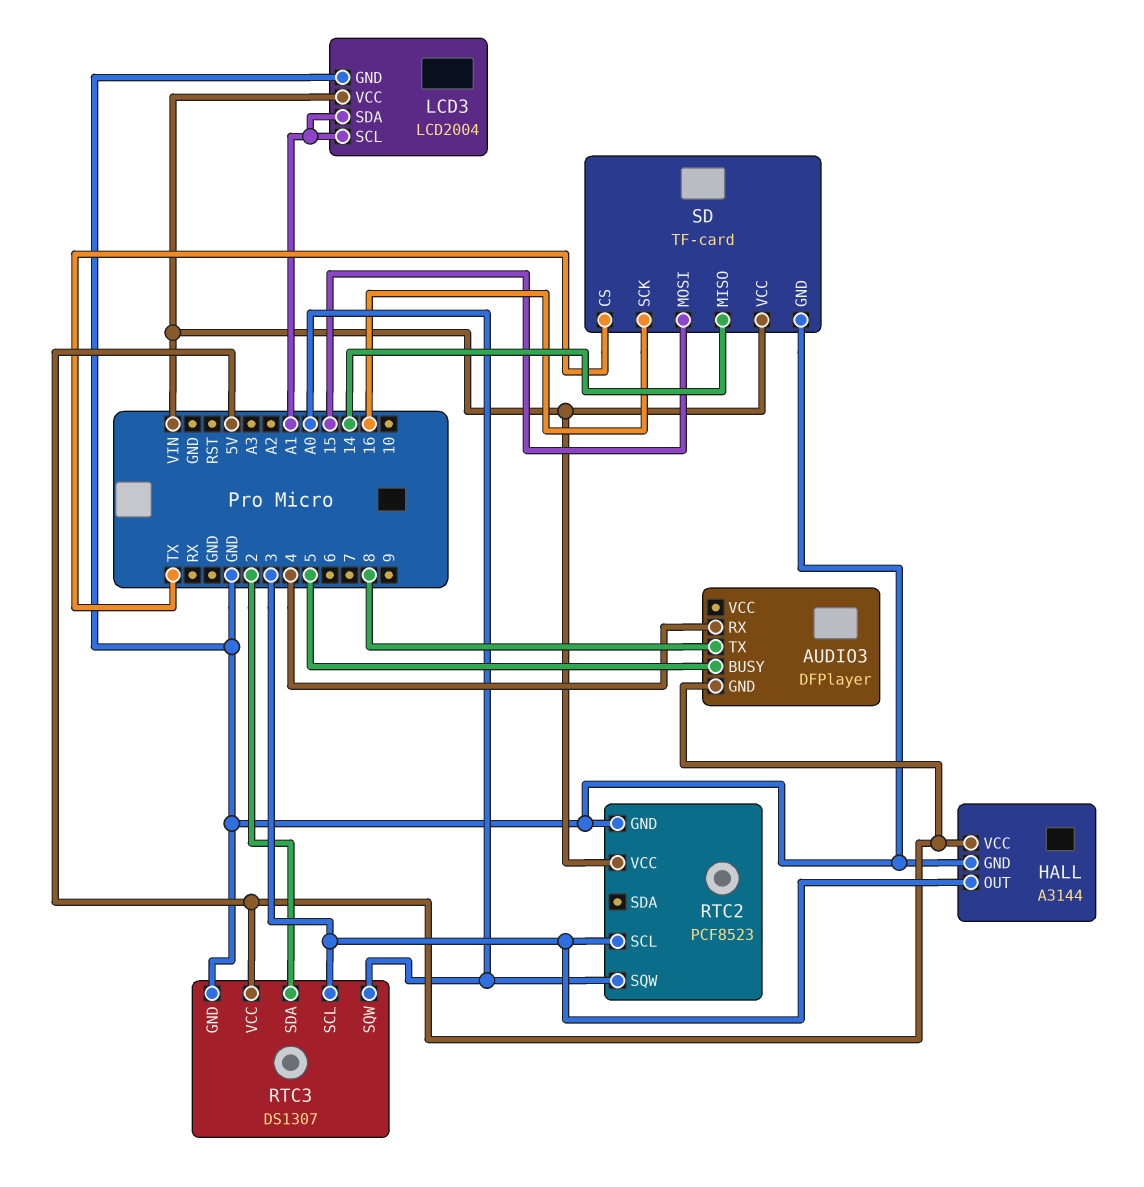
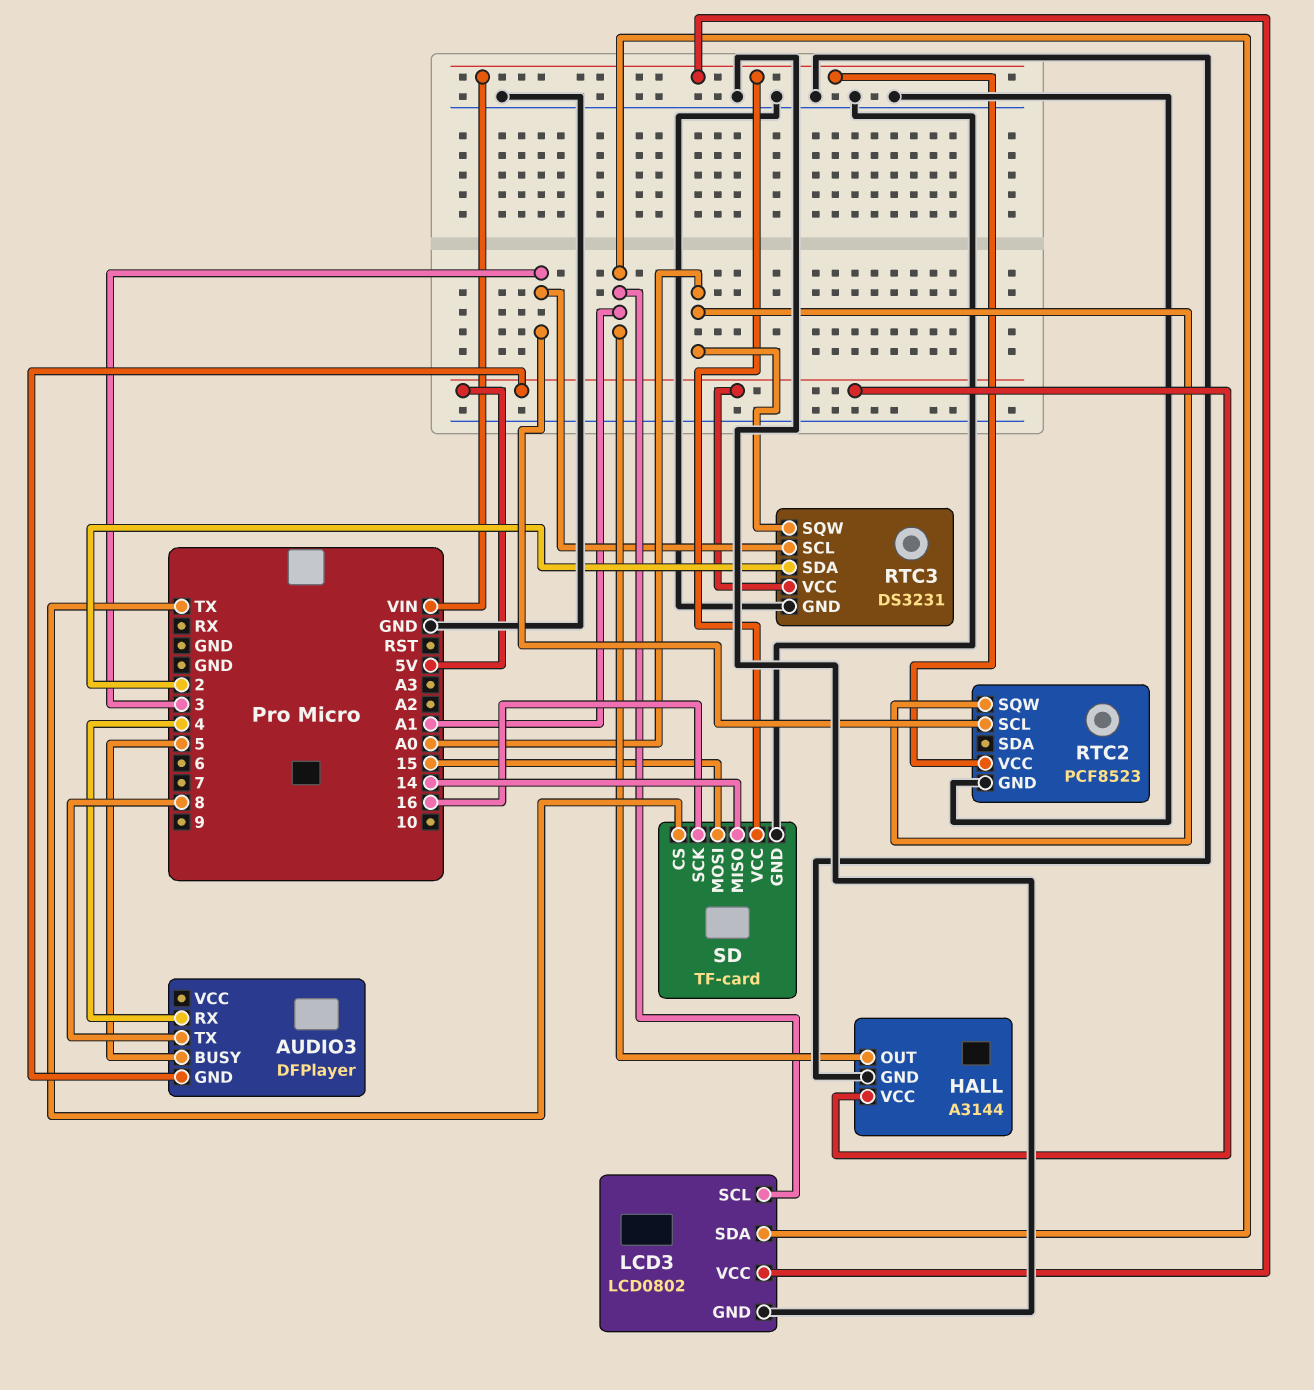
HALL pin OUT: 3 -> A1
LCD3: LCD2004 -> LCD0802
RTC3: DS1307 -> DS3231

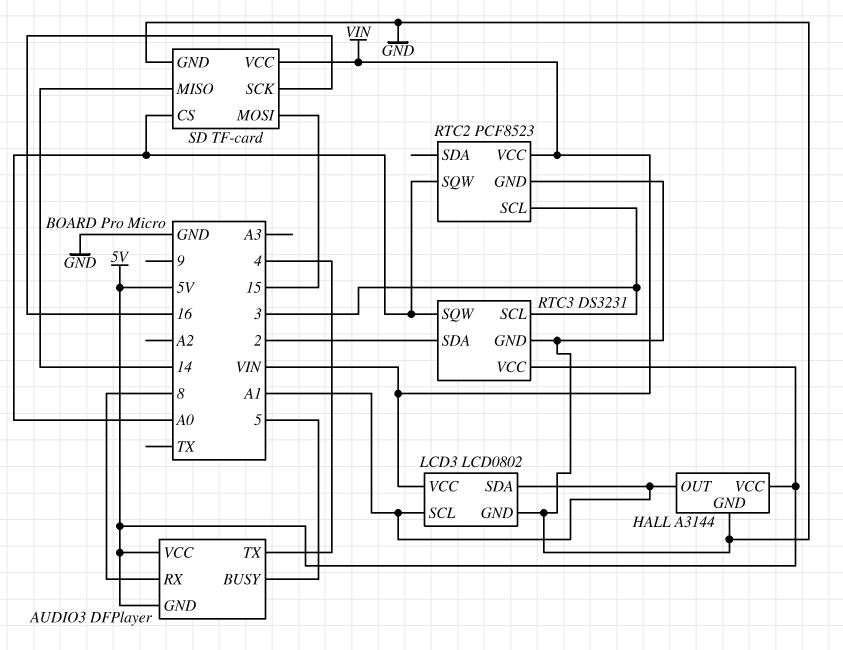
AUDIO3 pin RX: 4 -> 8
AUDIO3 pin TX: 8 -> 4
AUDIO3 pin VCC: none -> 5V
SD pin CS: TX -> A0

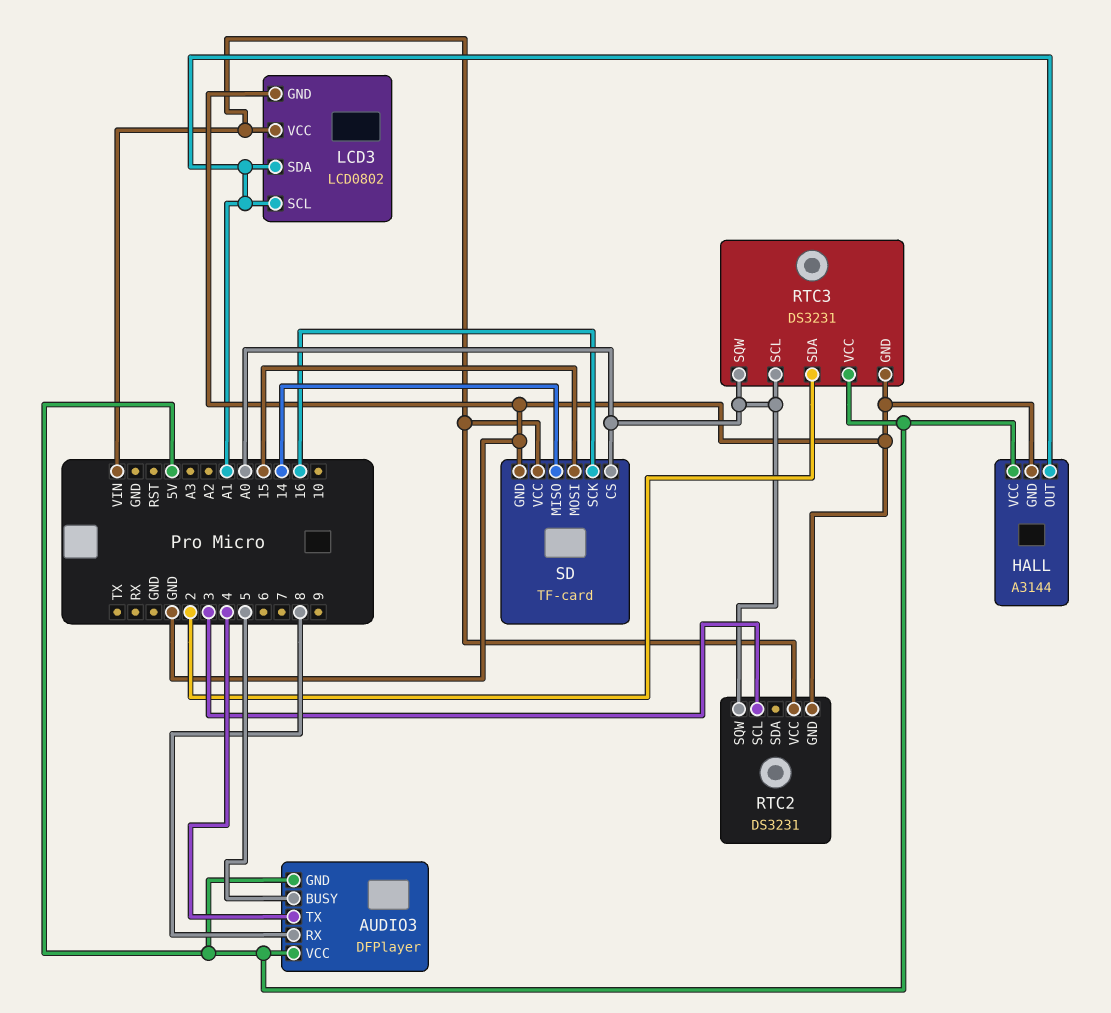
RTC2: PCF8523 -> DS3231
RTC3 pin SCL: 3 -> A0

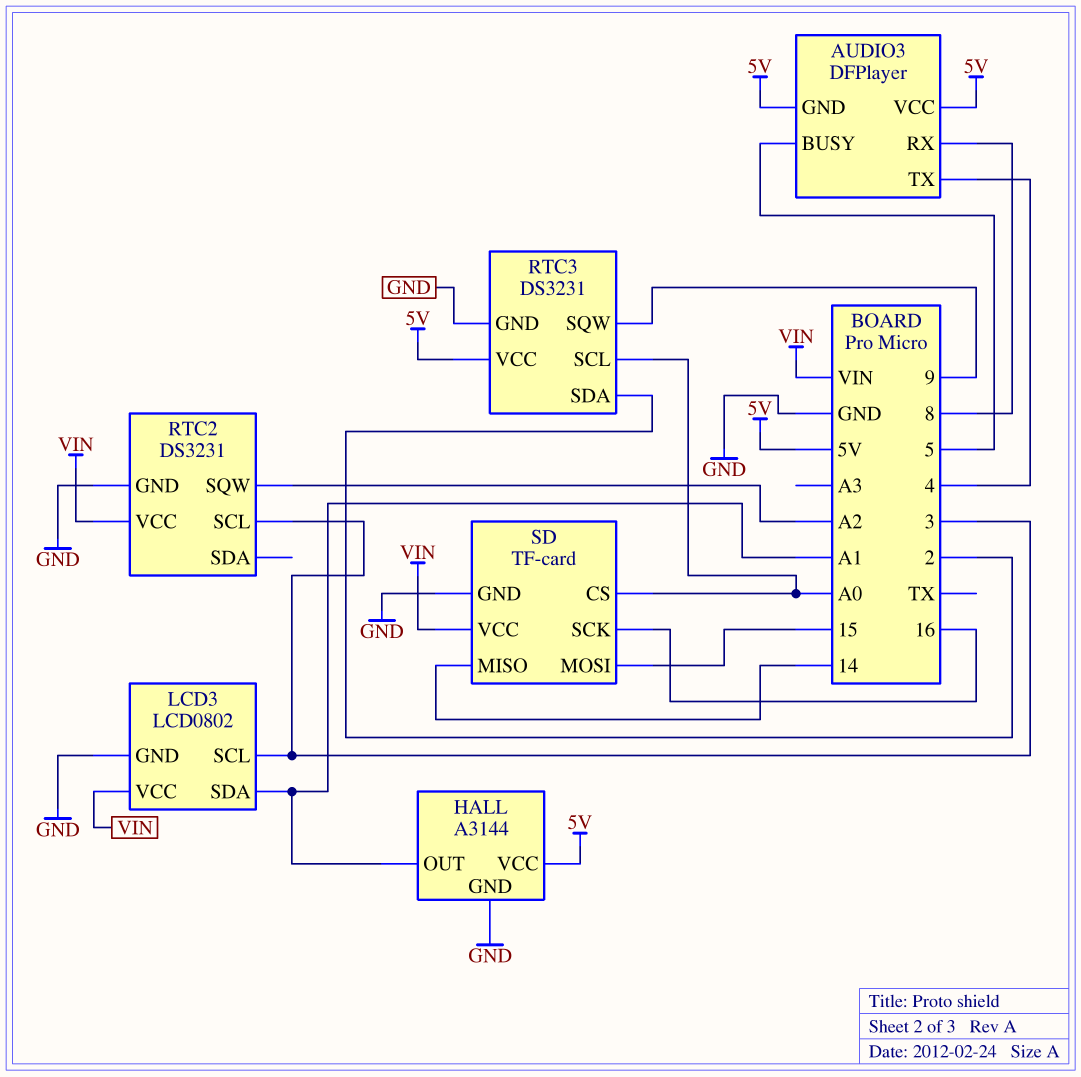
LCD3 pin SCL: A1 -> 3
RTC2 pin SQW: A0 -> A2
RTC3 pin SQW: A0 -> 9

